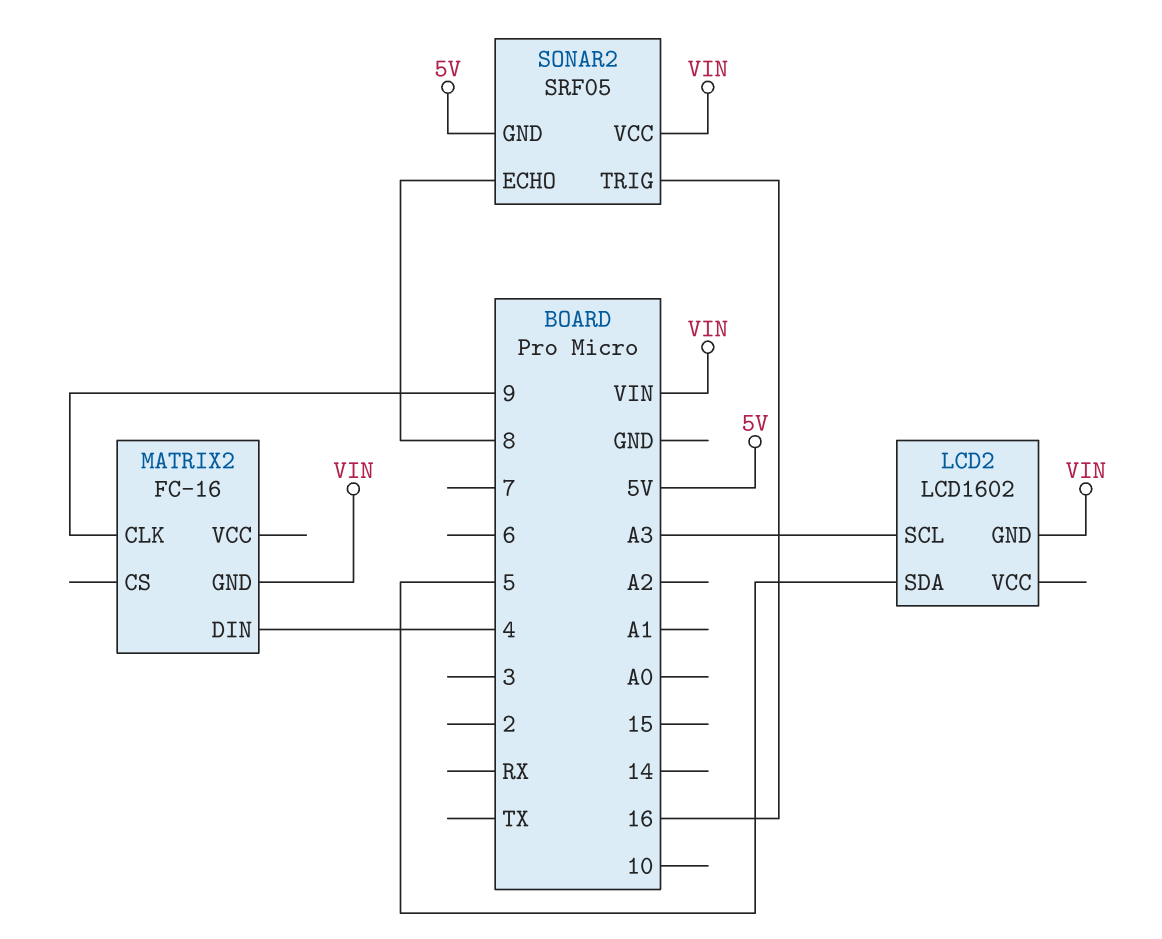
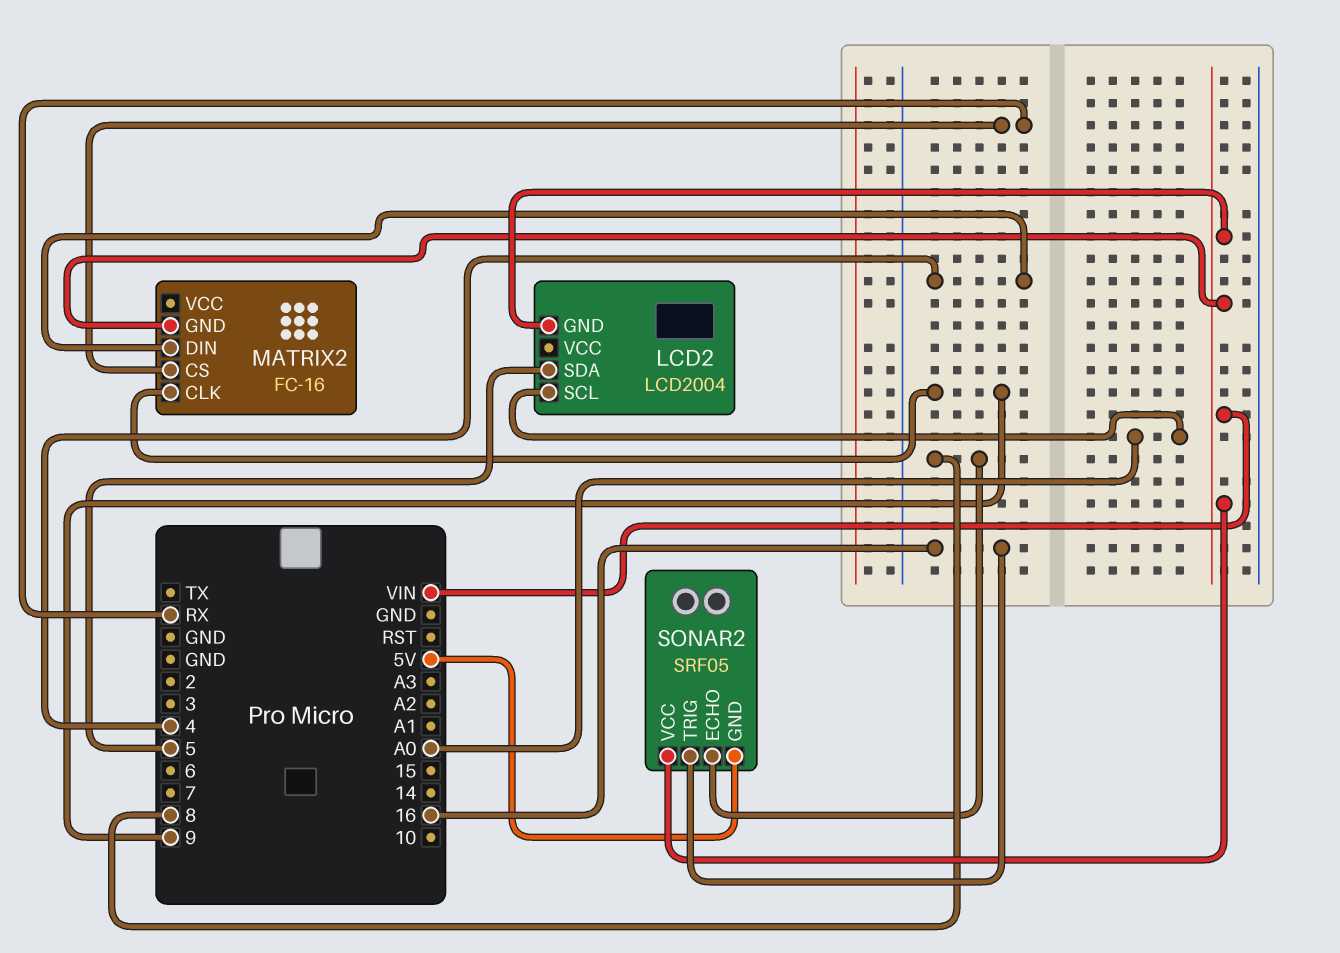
LCD2: LCD1602 -> LCD2004
LCD2 pin SCL: A3 -> A0
MATRIX2 pin CS: none -> RX

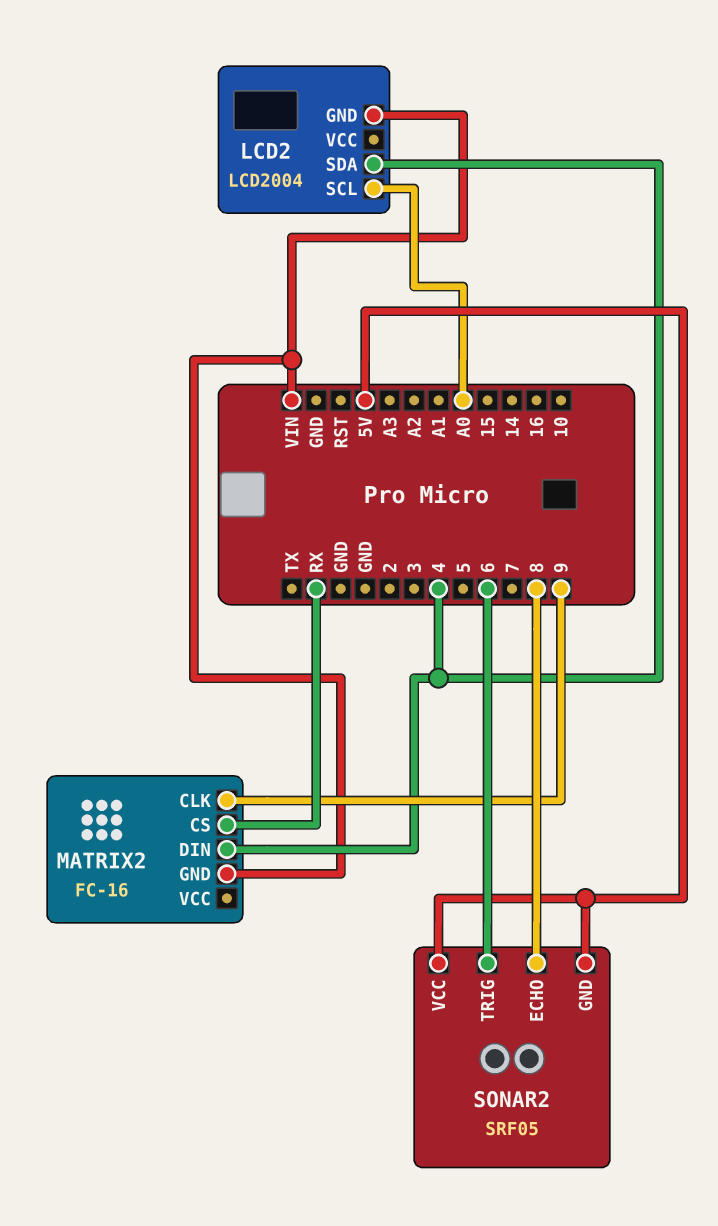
LCD2 pin SDA: 5 -> 4
SONAR2 pin TRIG: 16 -> 6
SONAR2 pin VCC: VIN -> 5V

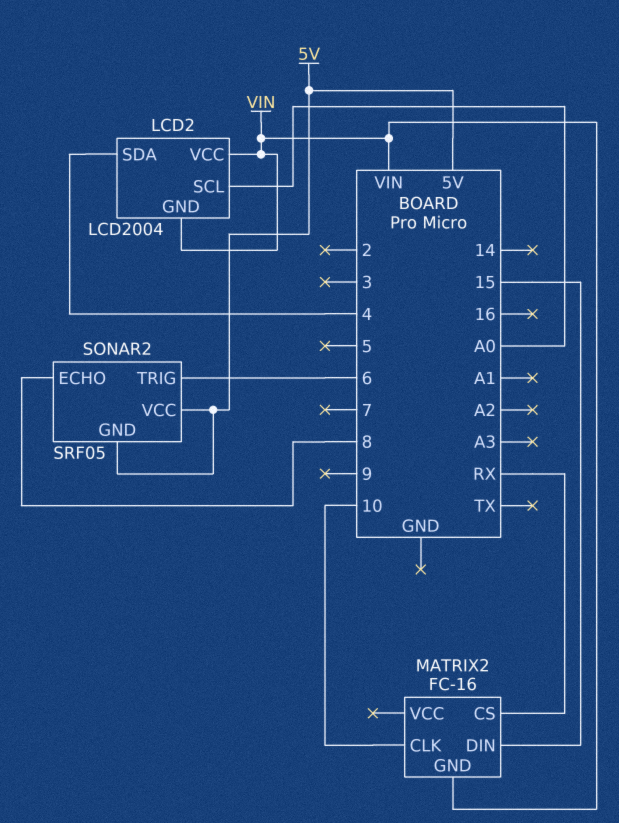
LCD2 pin VCC: none -> VIN
MATRIX2 pin CLK: 9 -> 10
MATRIX2 pin DIN: 4 -> 15

